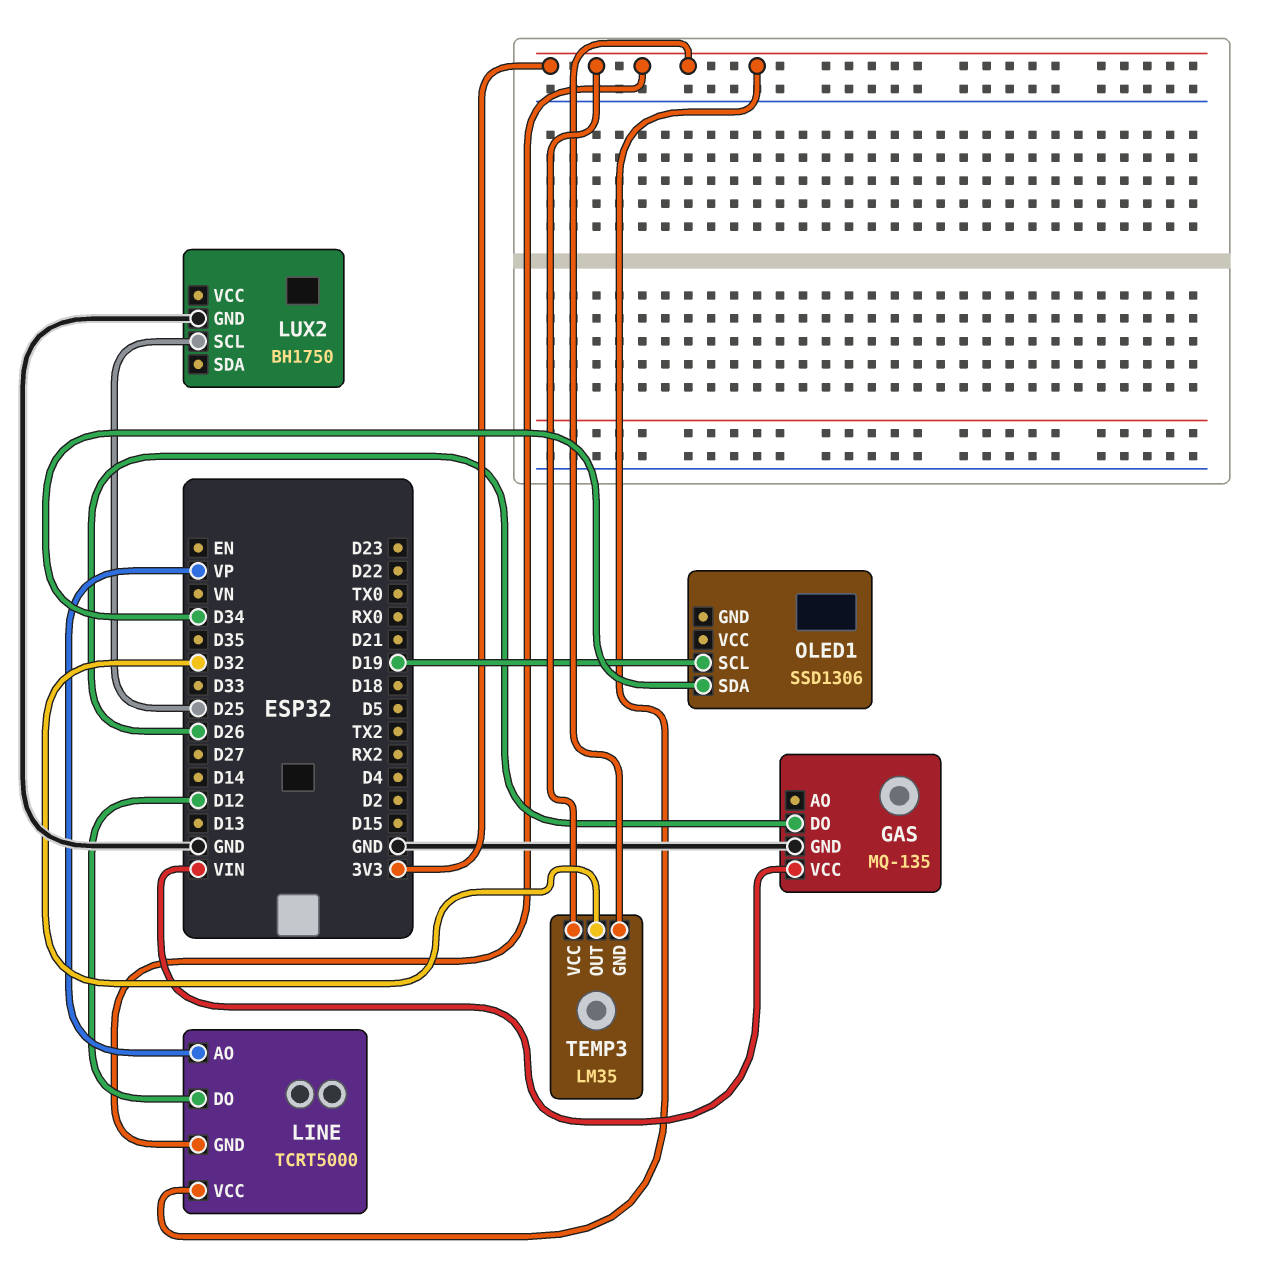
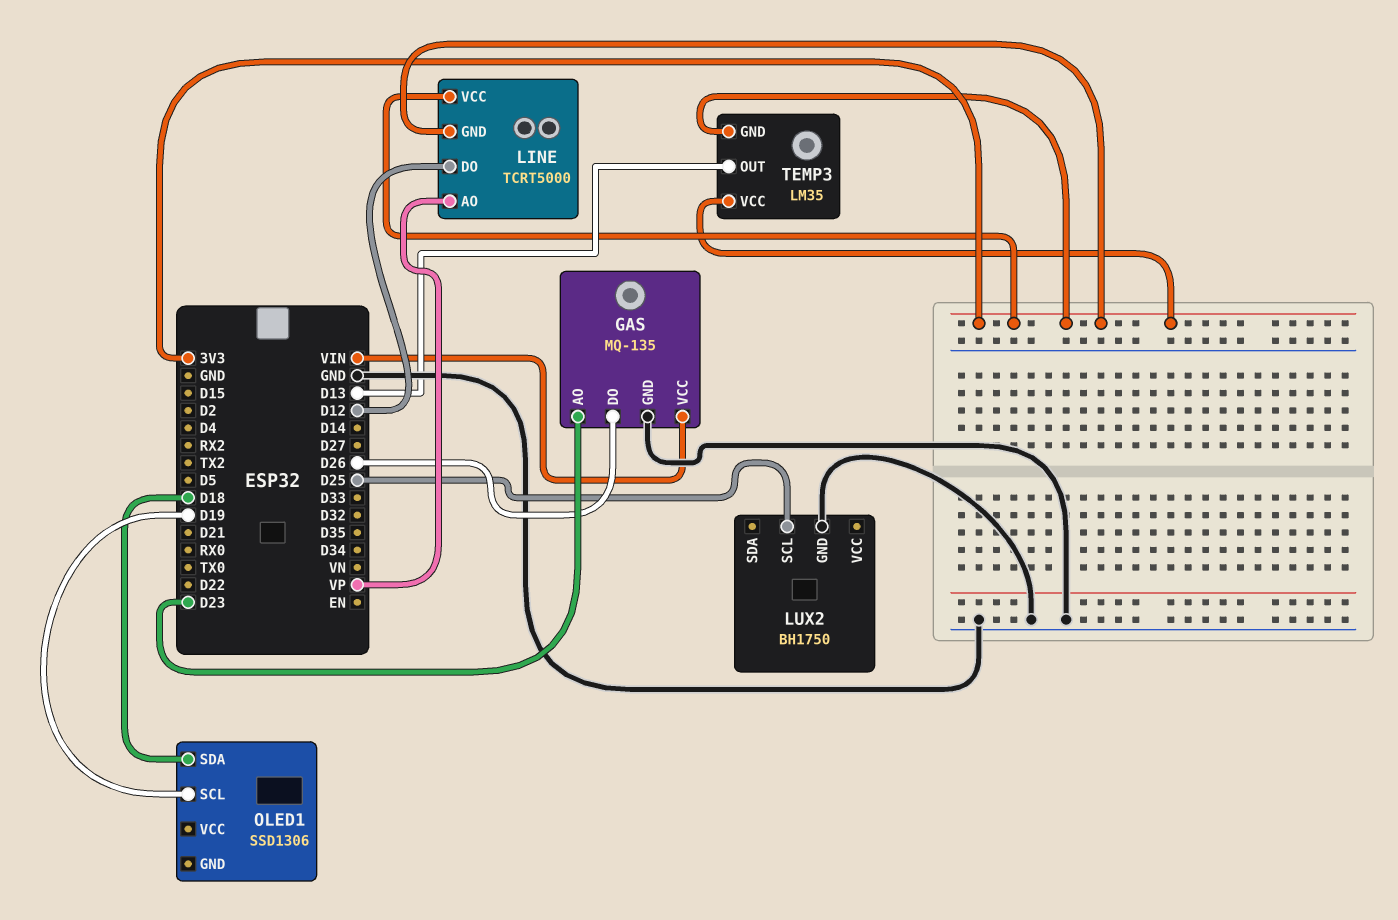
GAS pin AO: none -> D23
OLED1 pin SDA: D34 -> D18
TEMP3 pin OUT: D32 -> D13

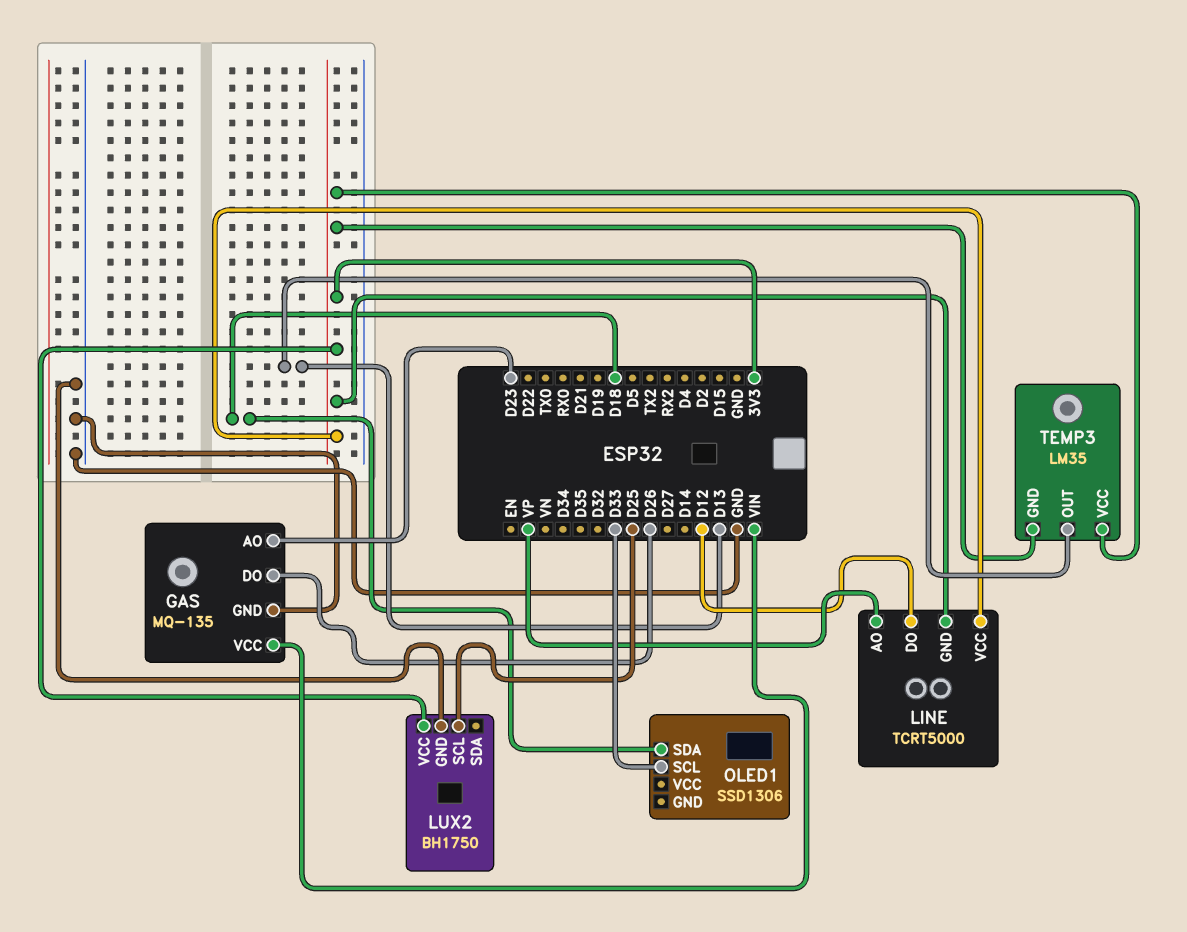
LUX2 pin VCC: none -> 3V3
OLED1 pin SCL: D19 -> D33

